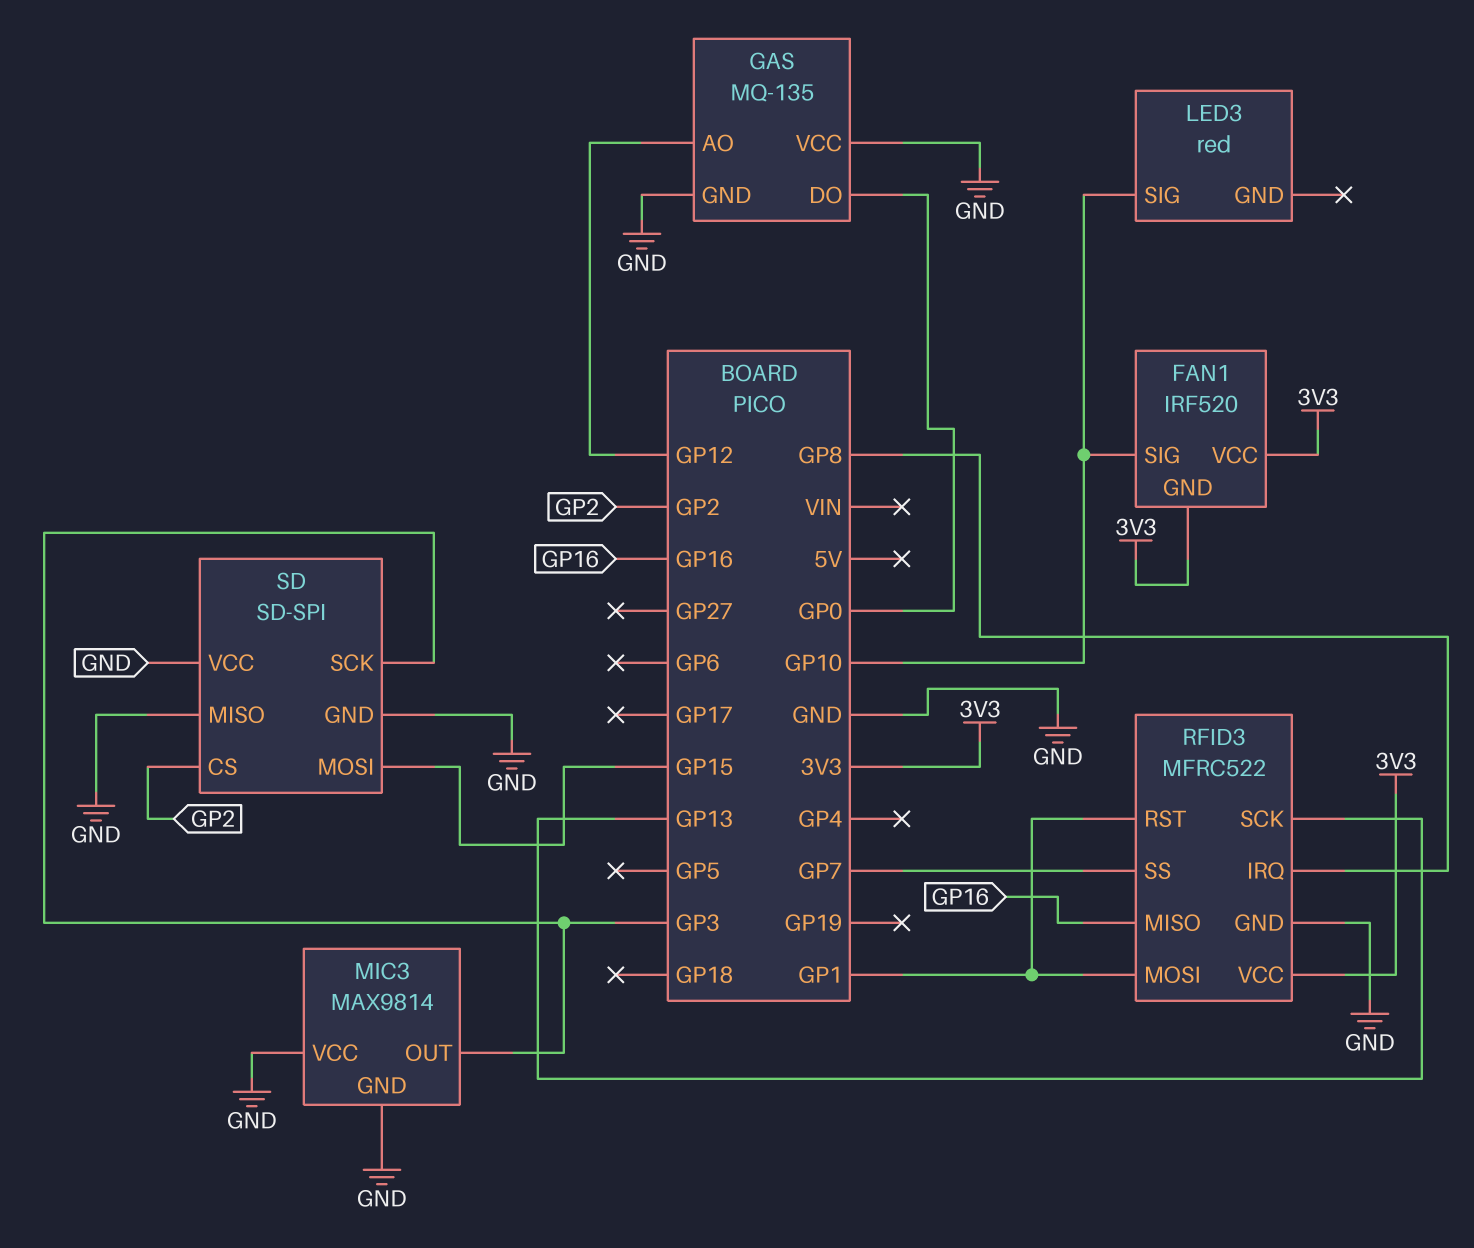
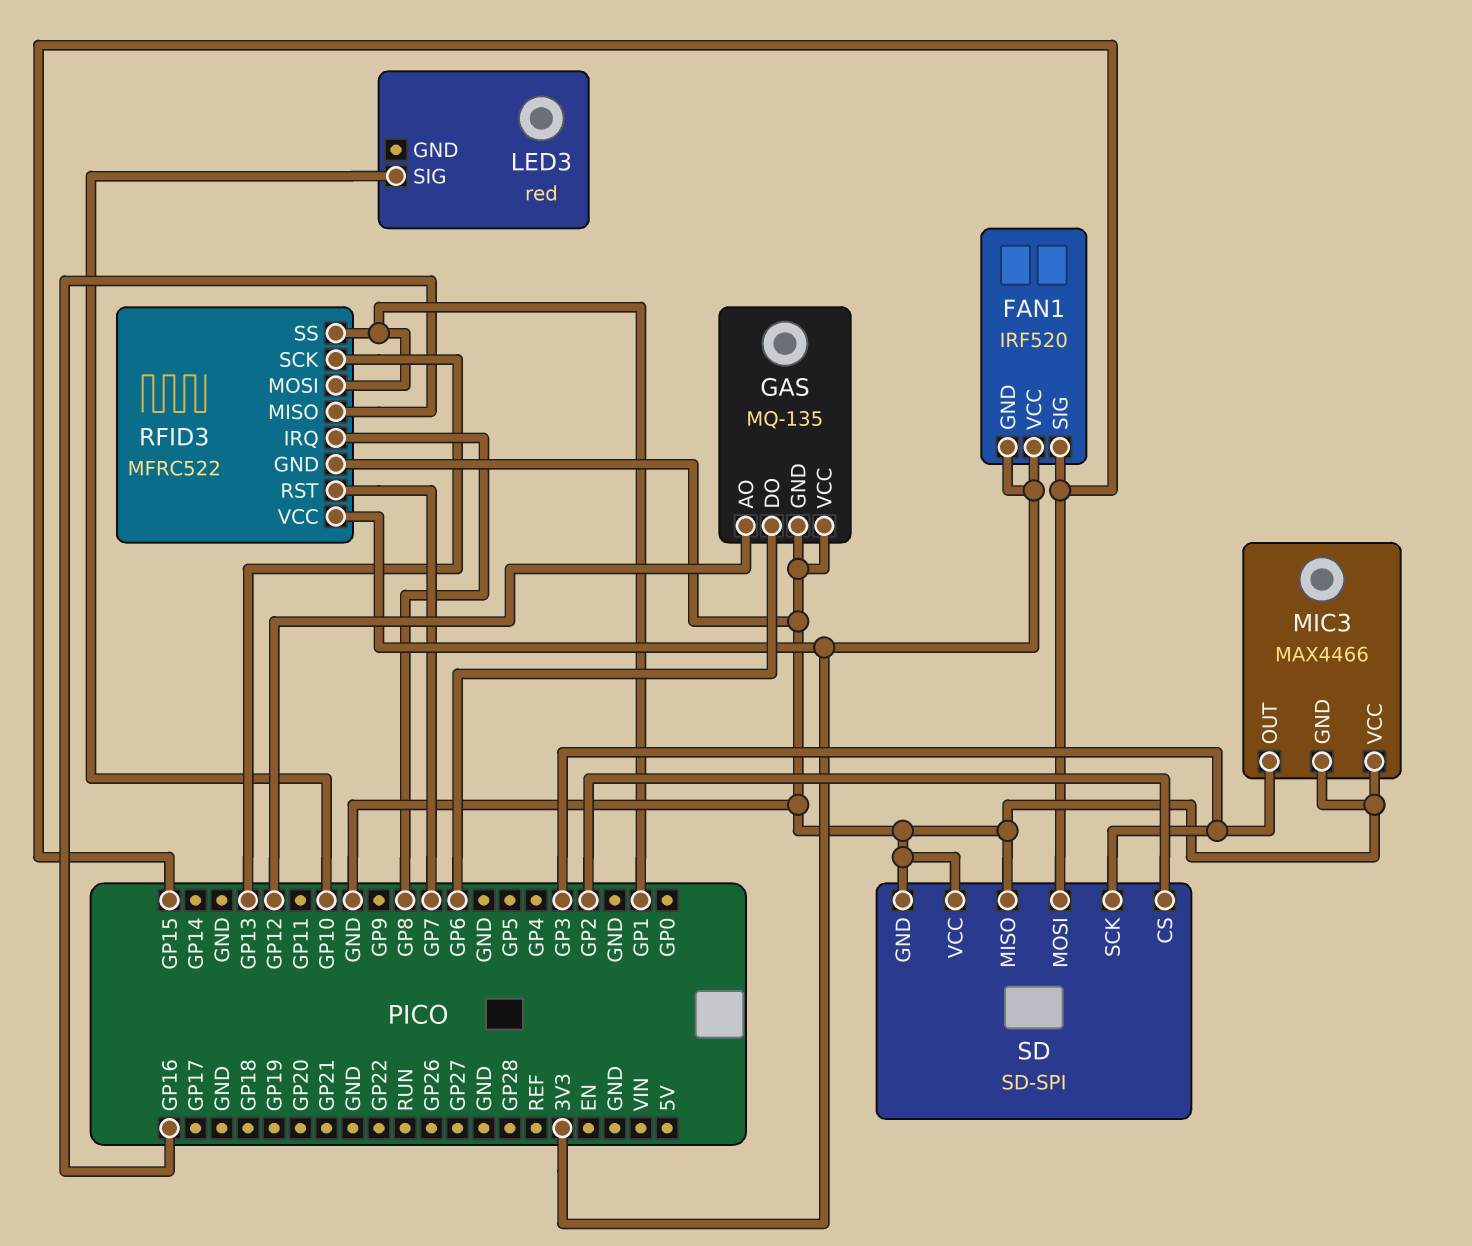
FAN1 pin SIG: GP10 -> GP15
GAS pin DO: GP0 -> GP6
MIC3: MAX9814 -> MAX4466
RFID3 pin RST: GP1 -> GP7
RFID3 pin SS: GP7 -> GP1

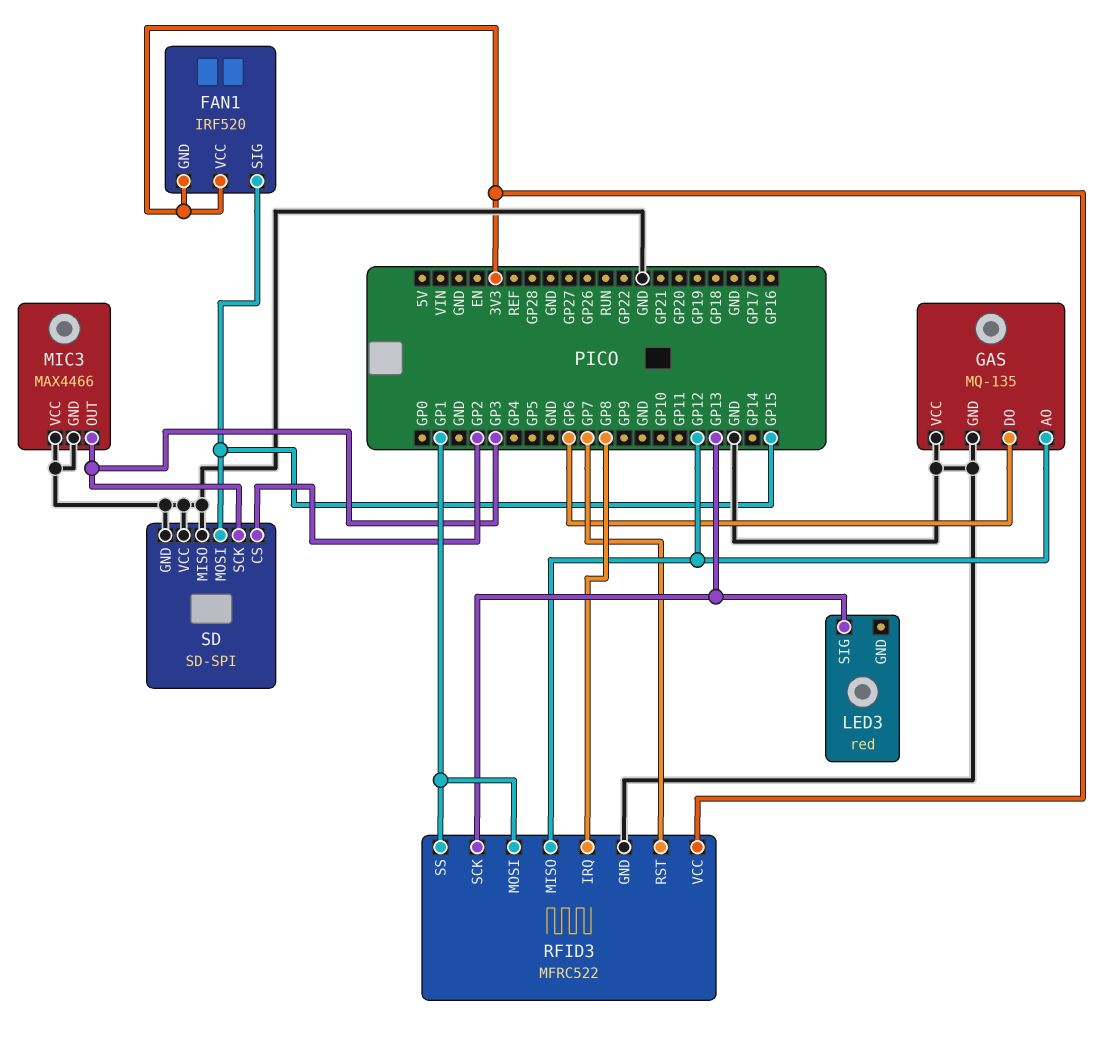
LED3 pin SIG: GP10 -> GP13
RFID3 pin MISO: GP16 -> GP12

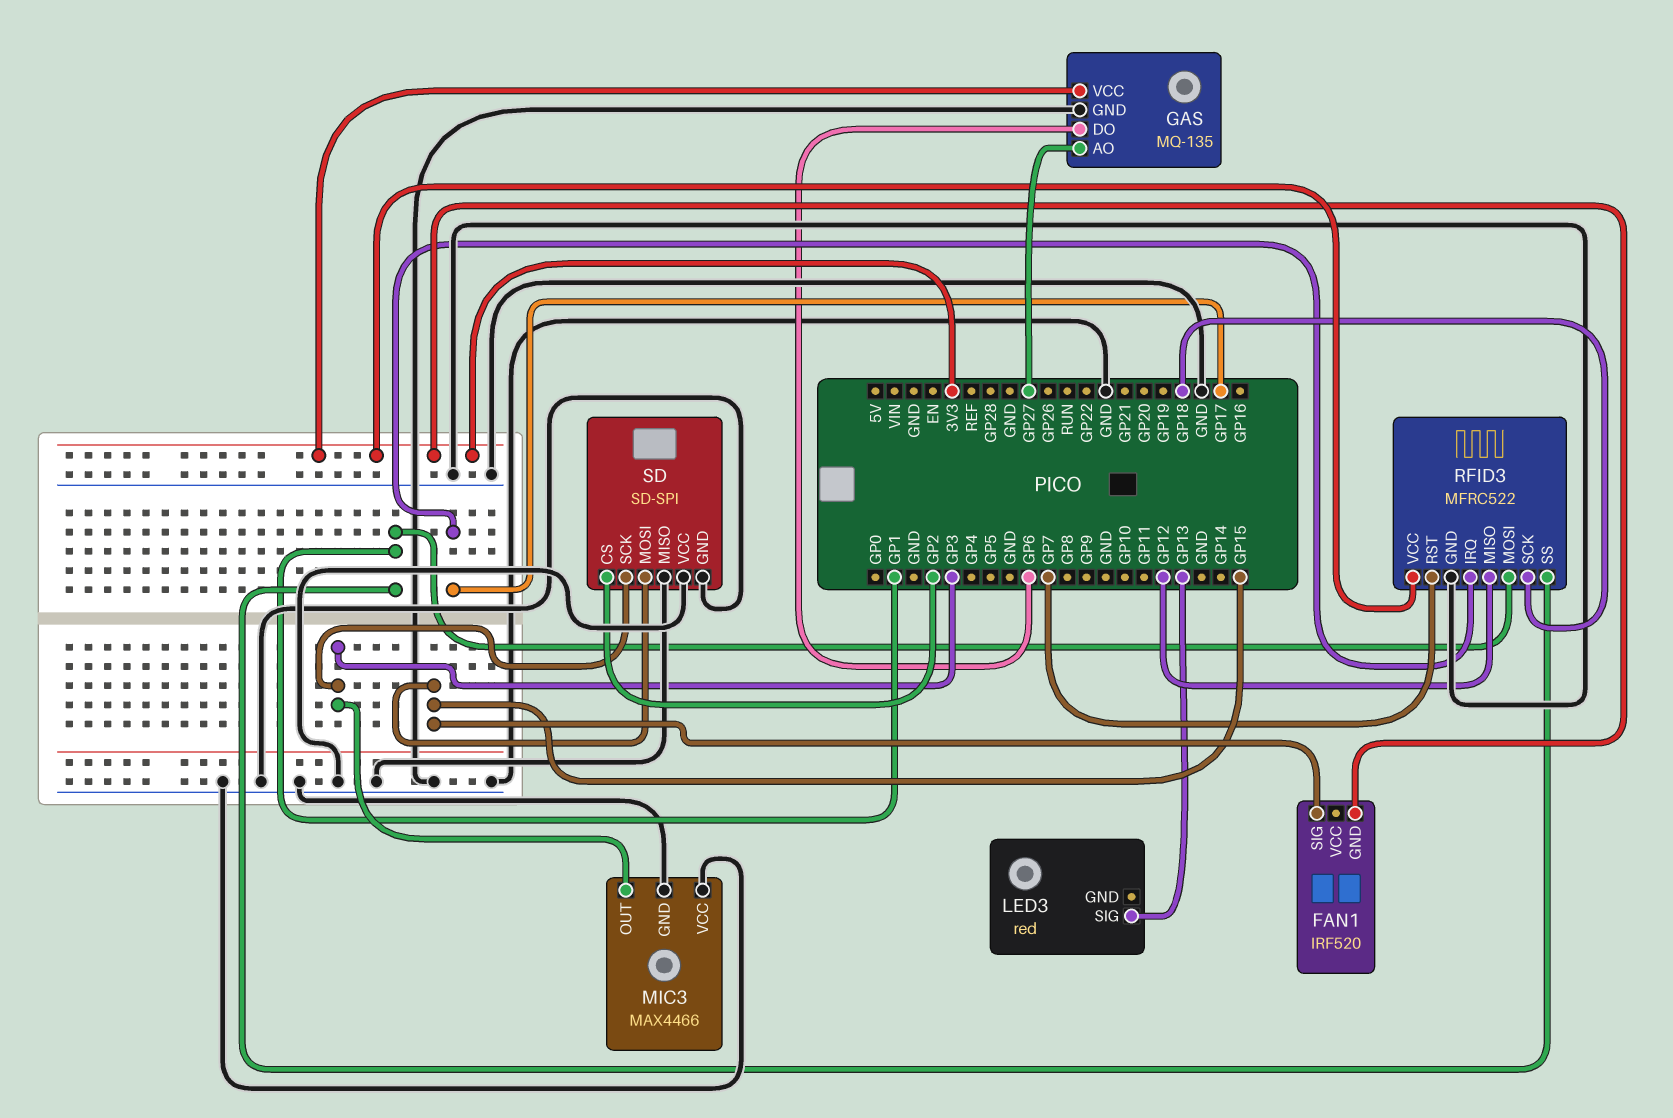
FAN1 pin VCC: 3V3 -> none
GAS pin AO: GP12 -> GP27
GAS pin VCC: GND -> 3V3
RFID3 pin IRQ: GP8 -> GP17
RFID3 pin SCK: GP13 -> GP18

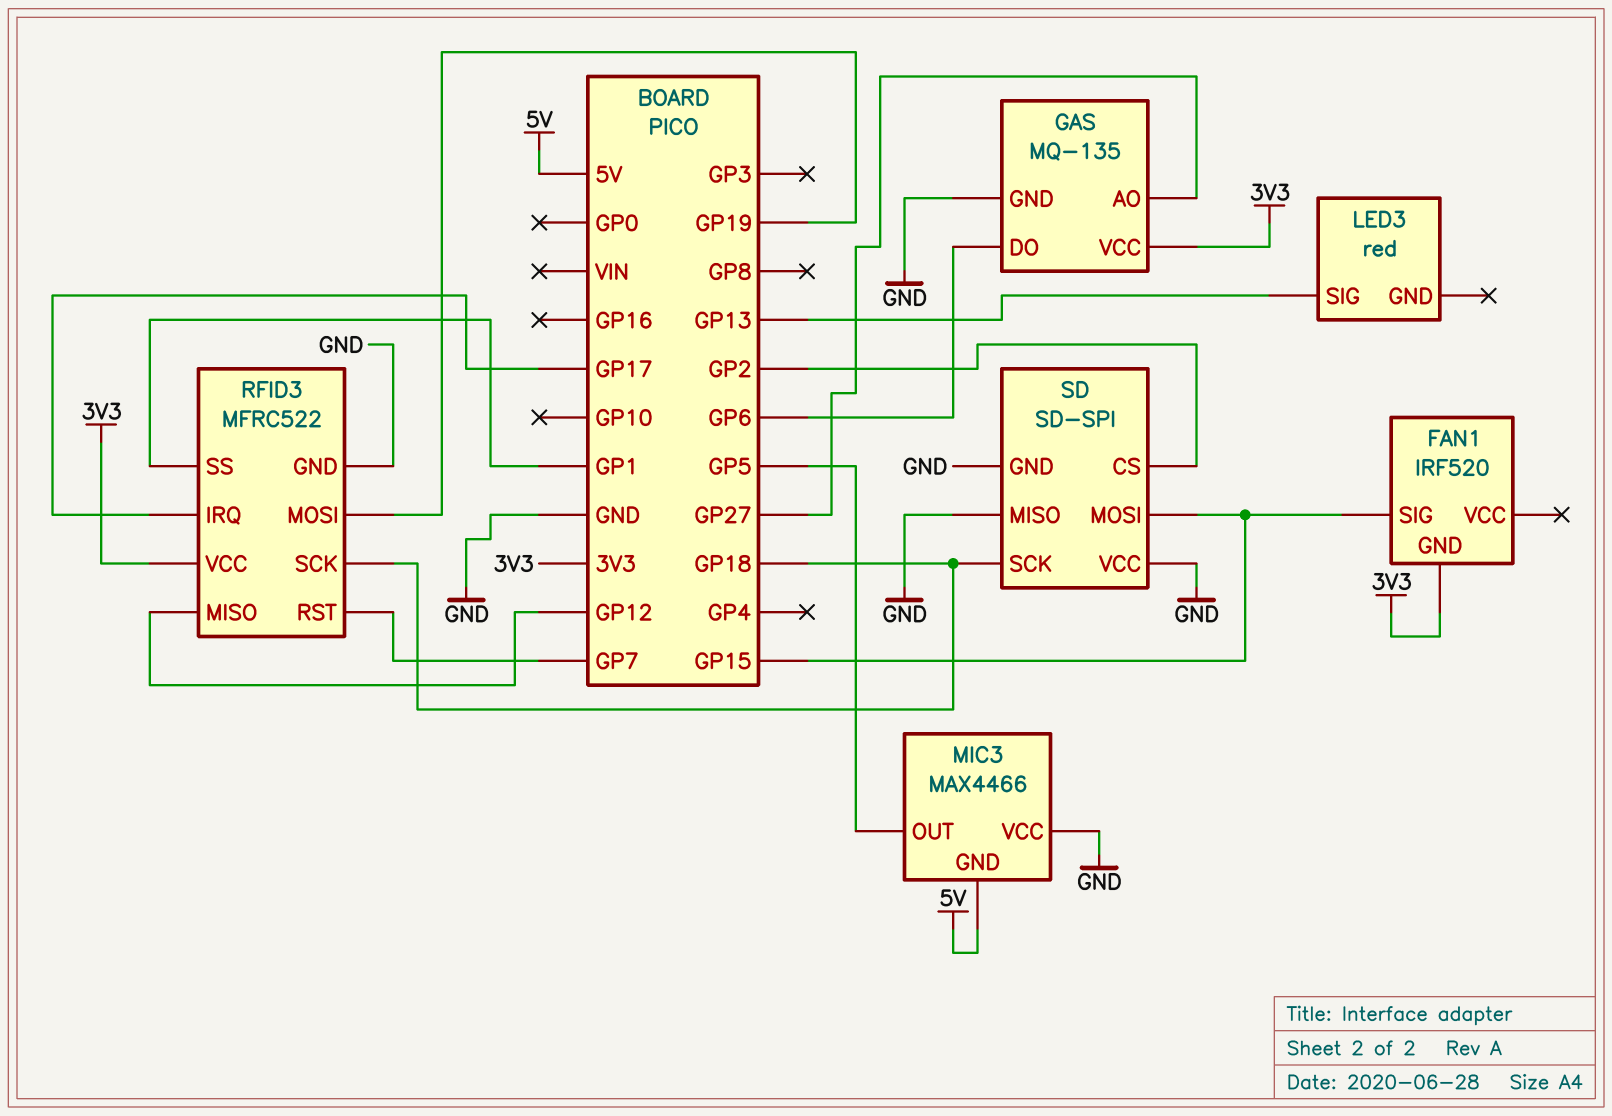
MIC3 pin GND: GND -> 5V
MIC3 pin OUT: GP3 -> GP5
RFID3 pin MOSI: GP1 -> GP19
SD pin SCK: GP3 -> GP18

